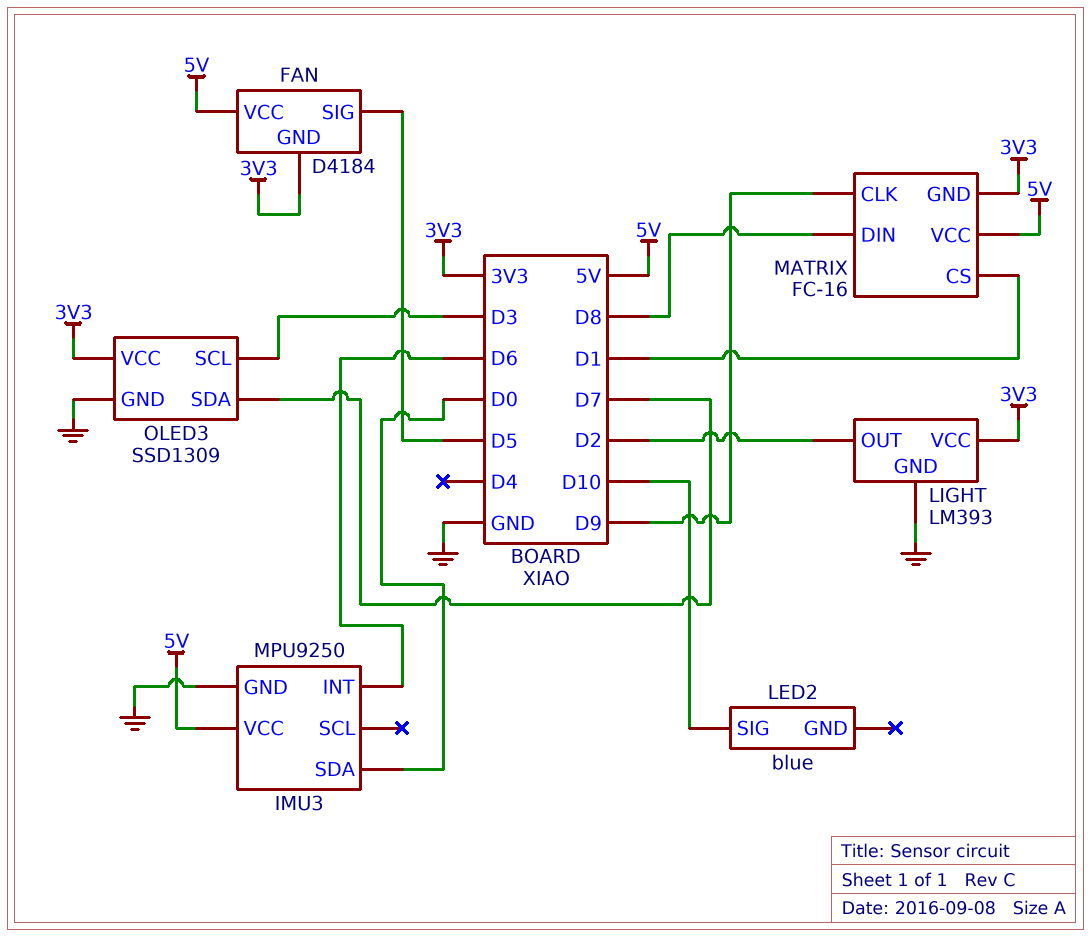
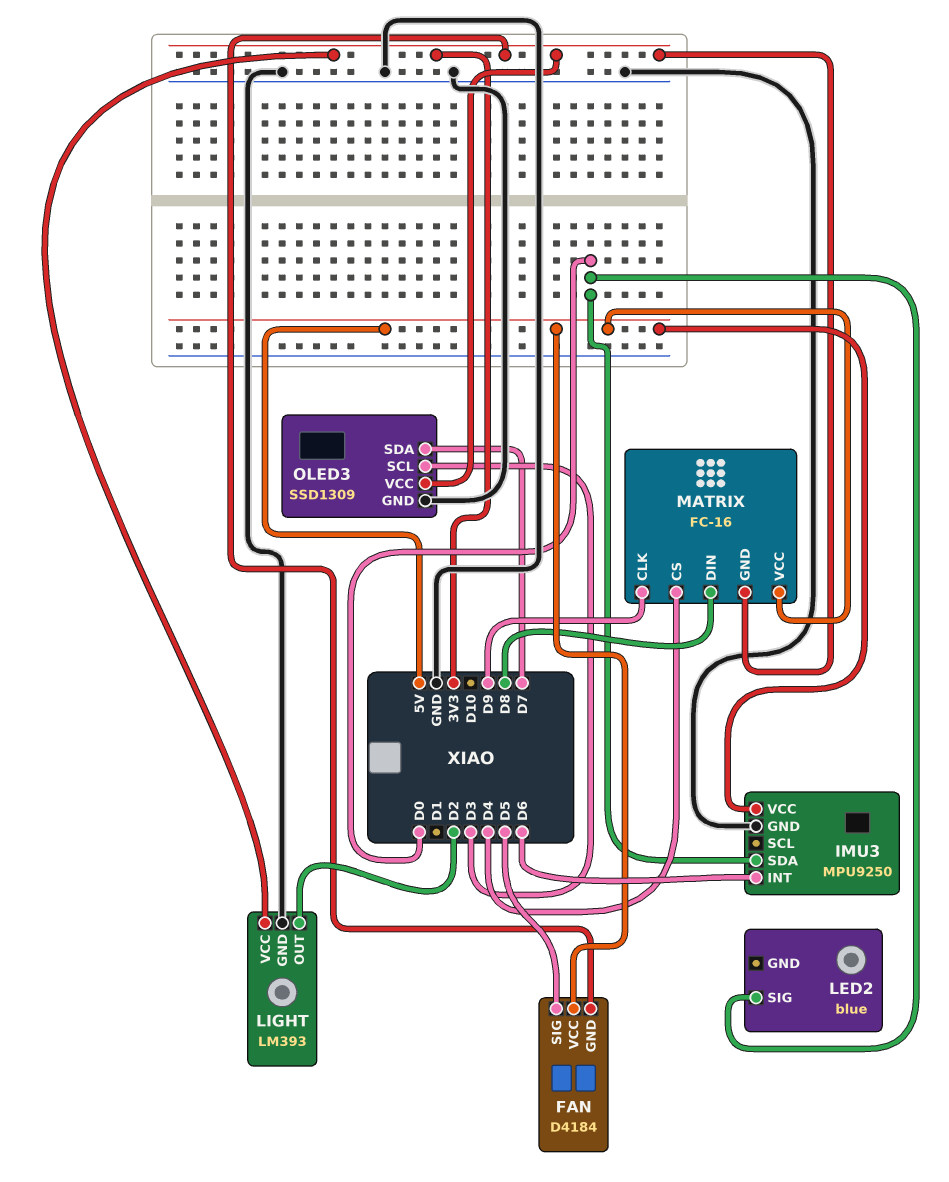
LED2 pin SIG: D10 -> D0
MATRIX pin CS: D1 -> D4

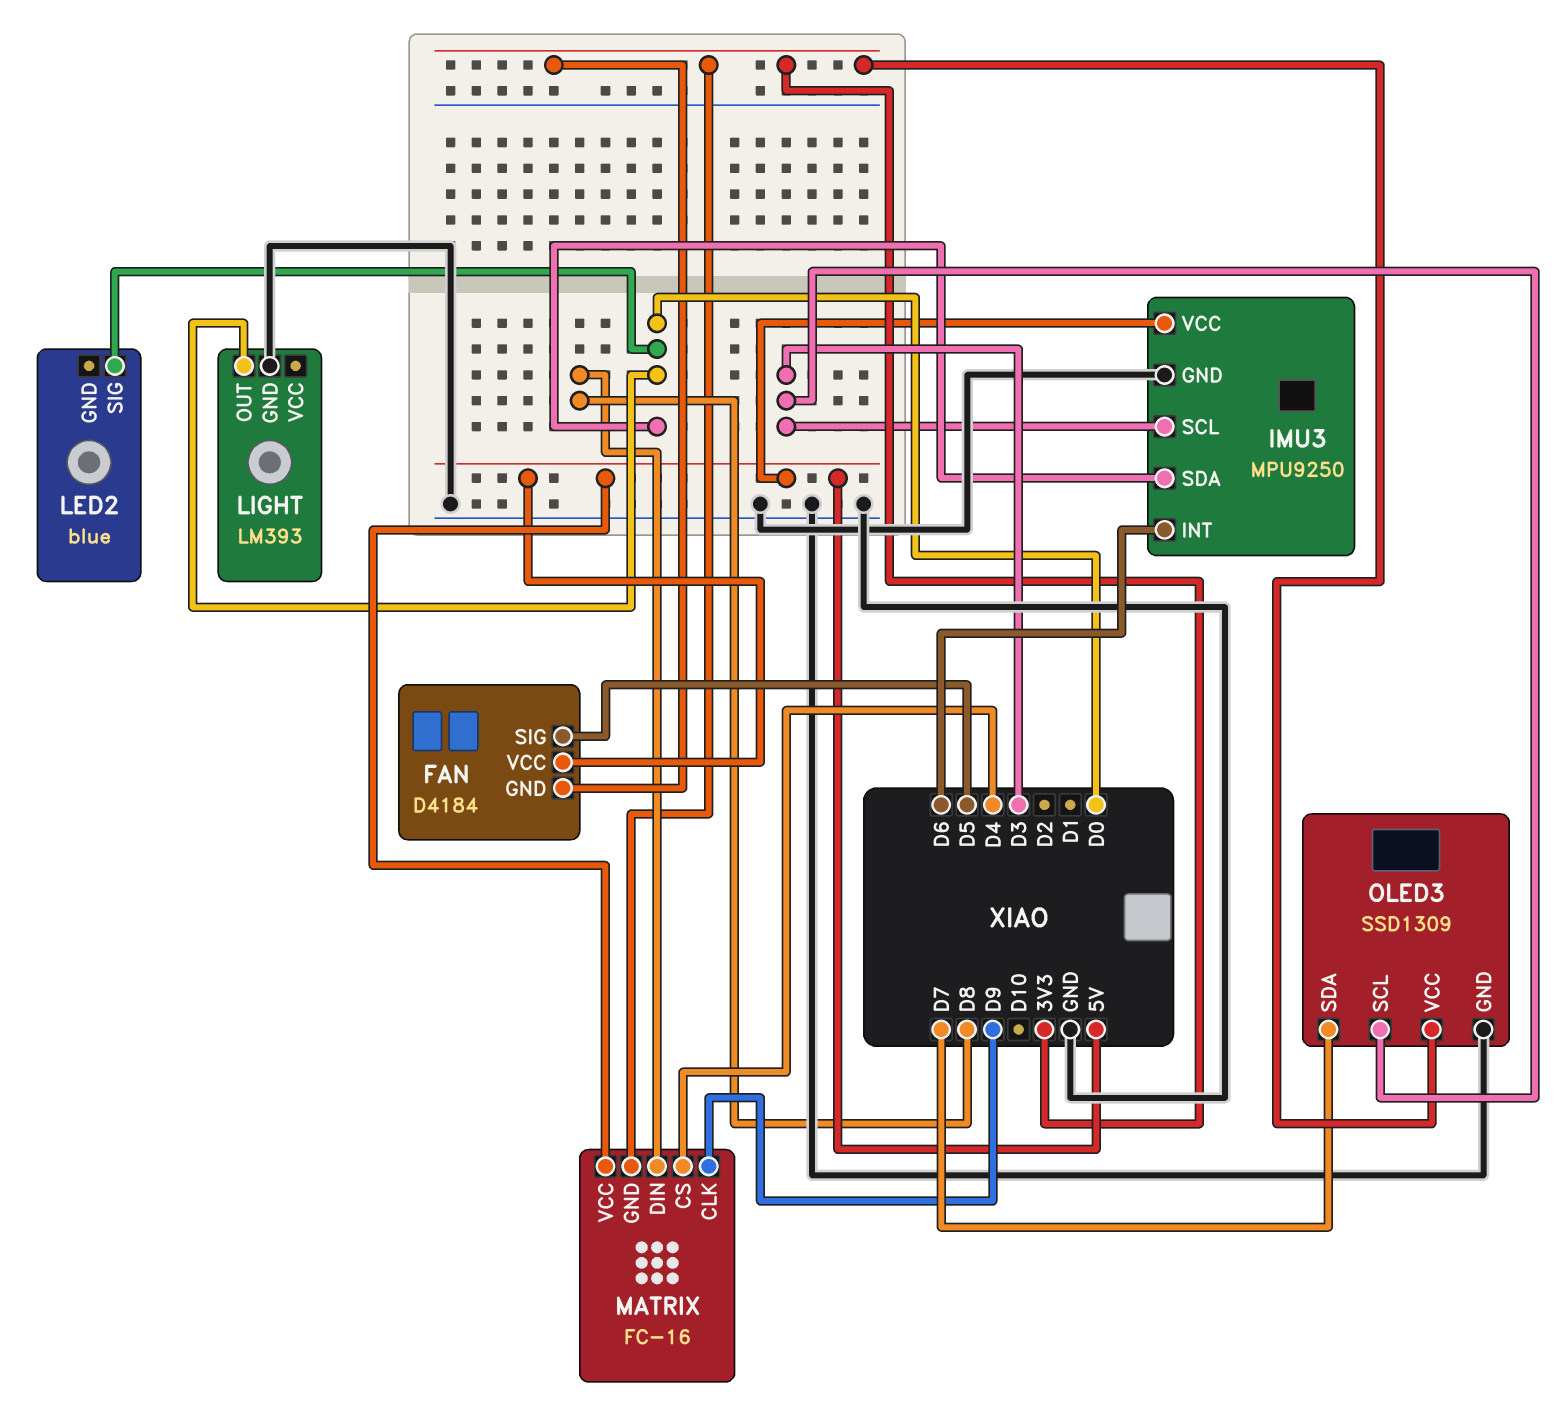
IMU3 pin SCL: none -> D3
LIGHT pin OUT: D2 -> D0
LIGHT pin VCC: 3V3 -> none

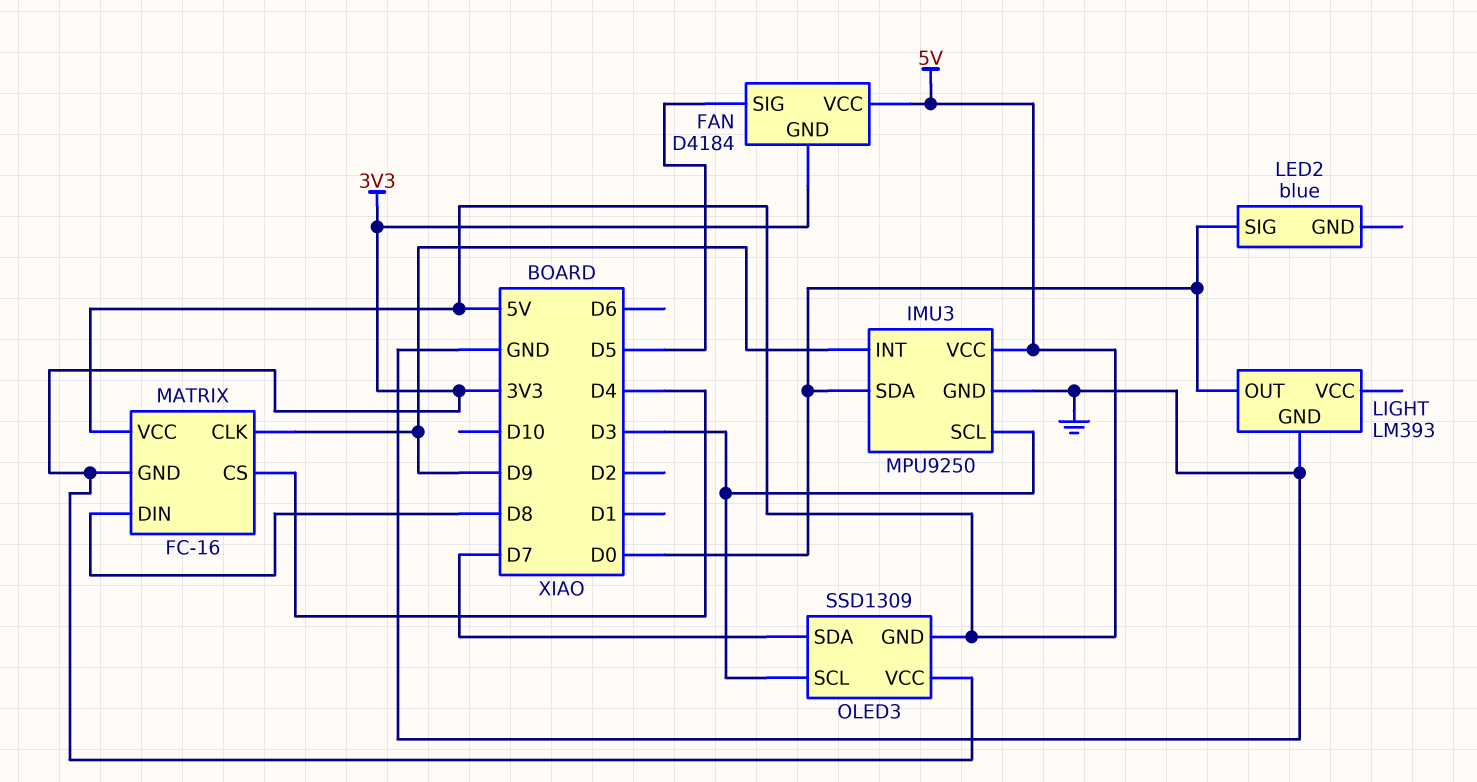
IMU3 pin INT: D6 -> D9
OLED3 pin GND: GND -> 5V

